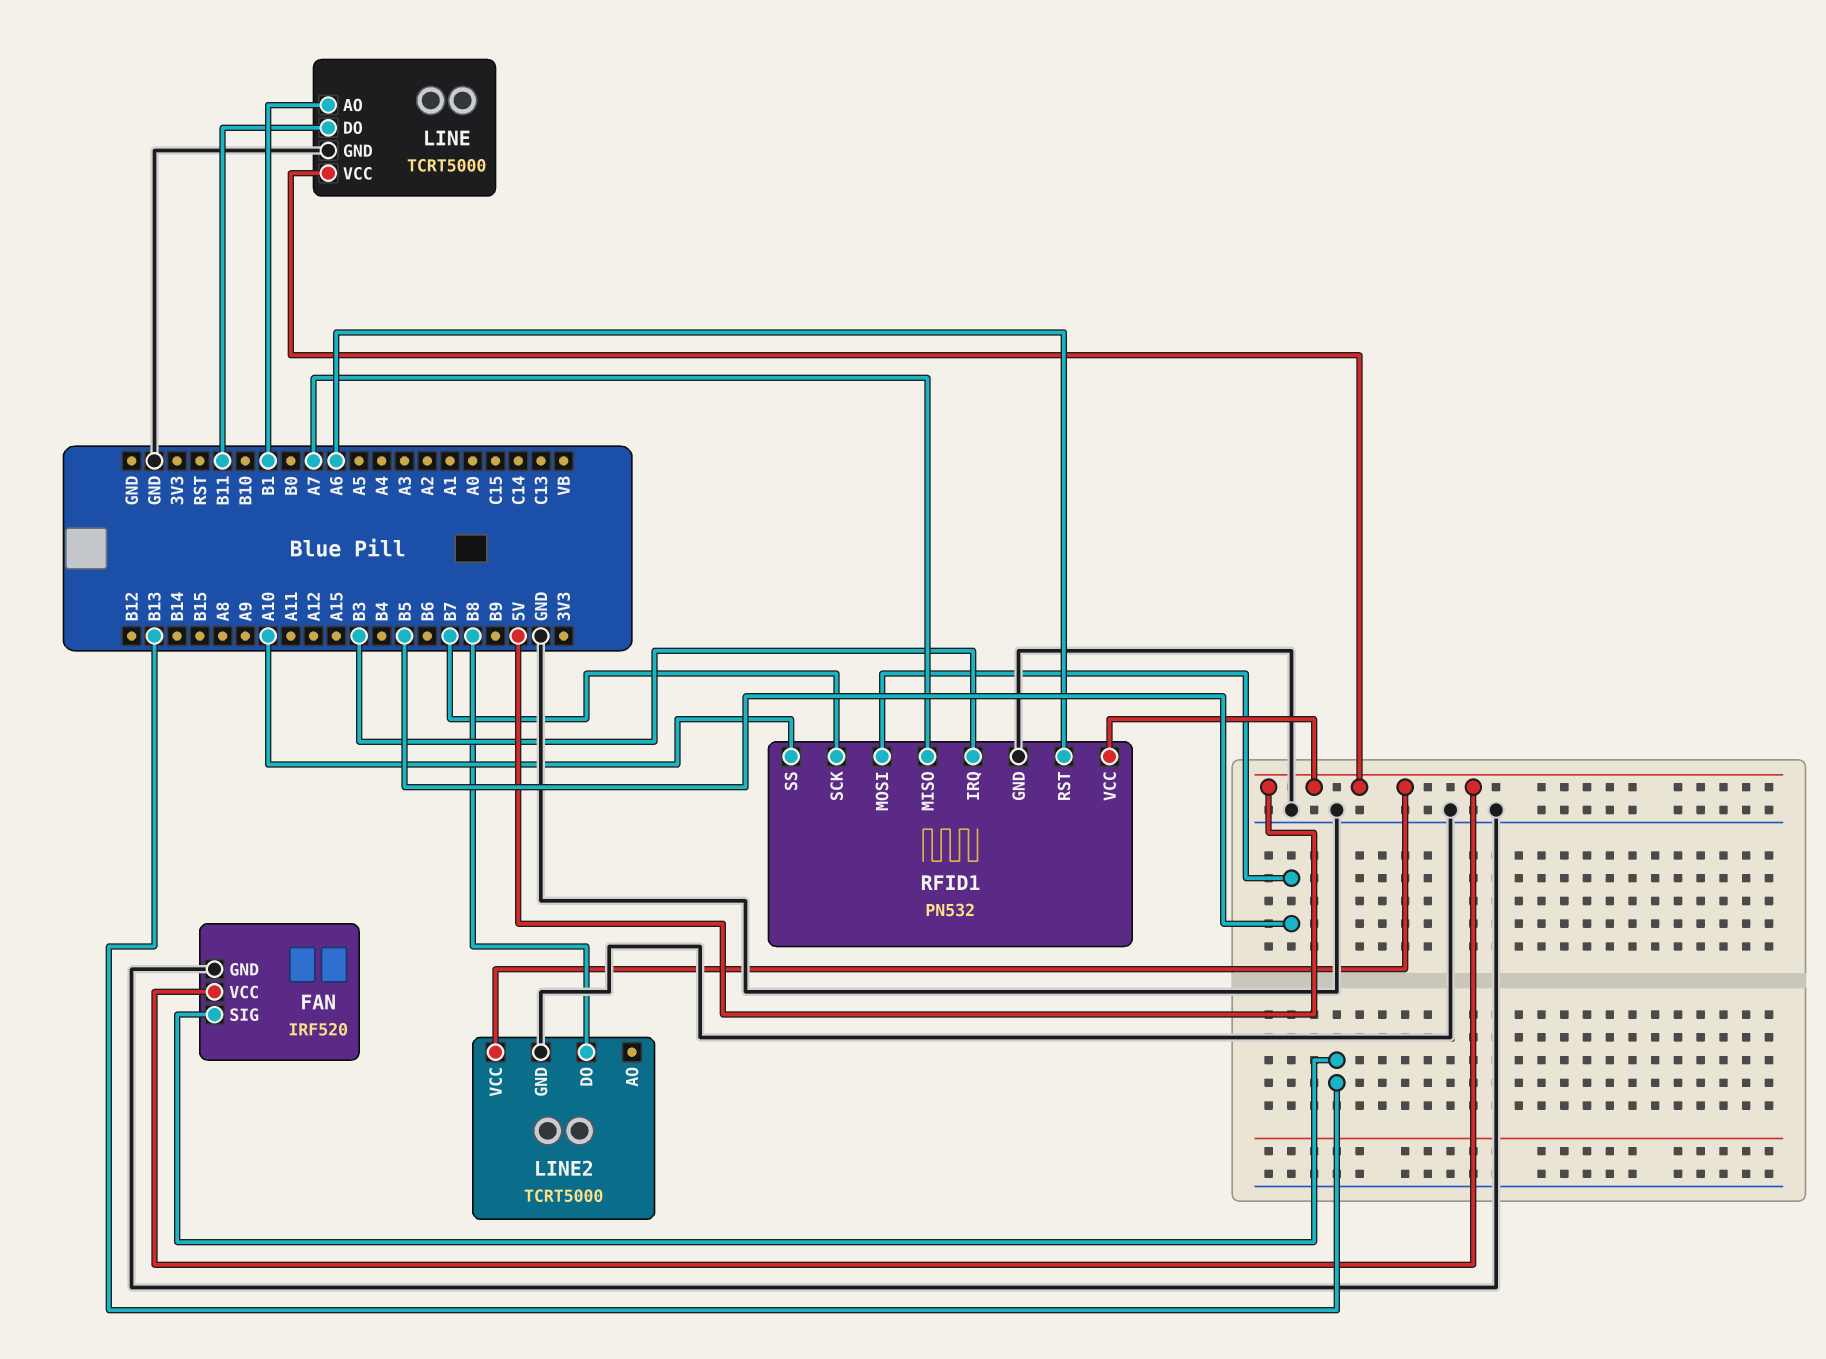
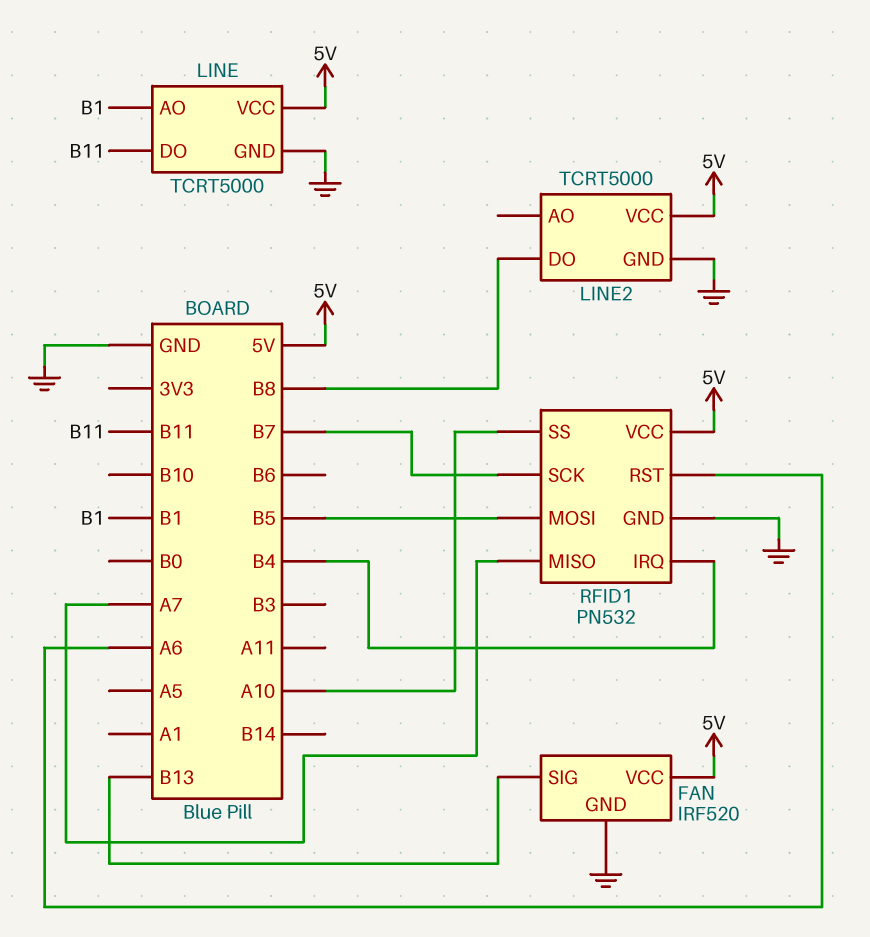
RFID1 pin IRQ: B3 -> B4

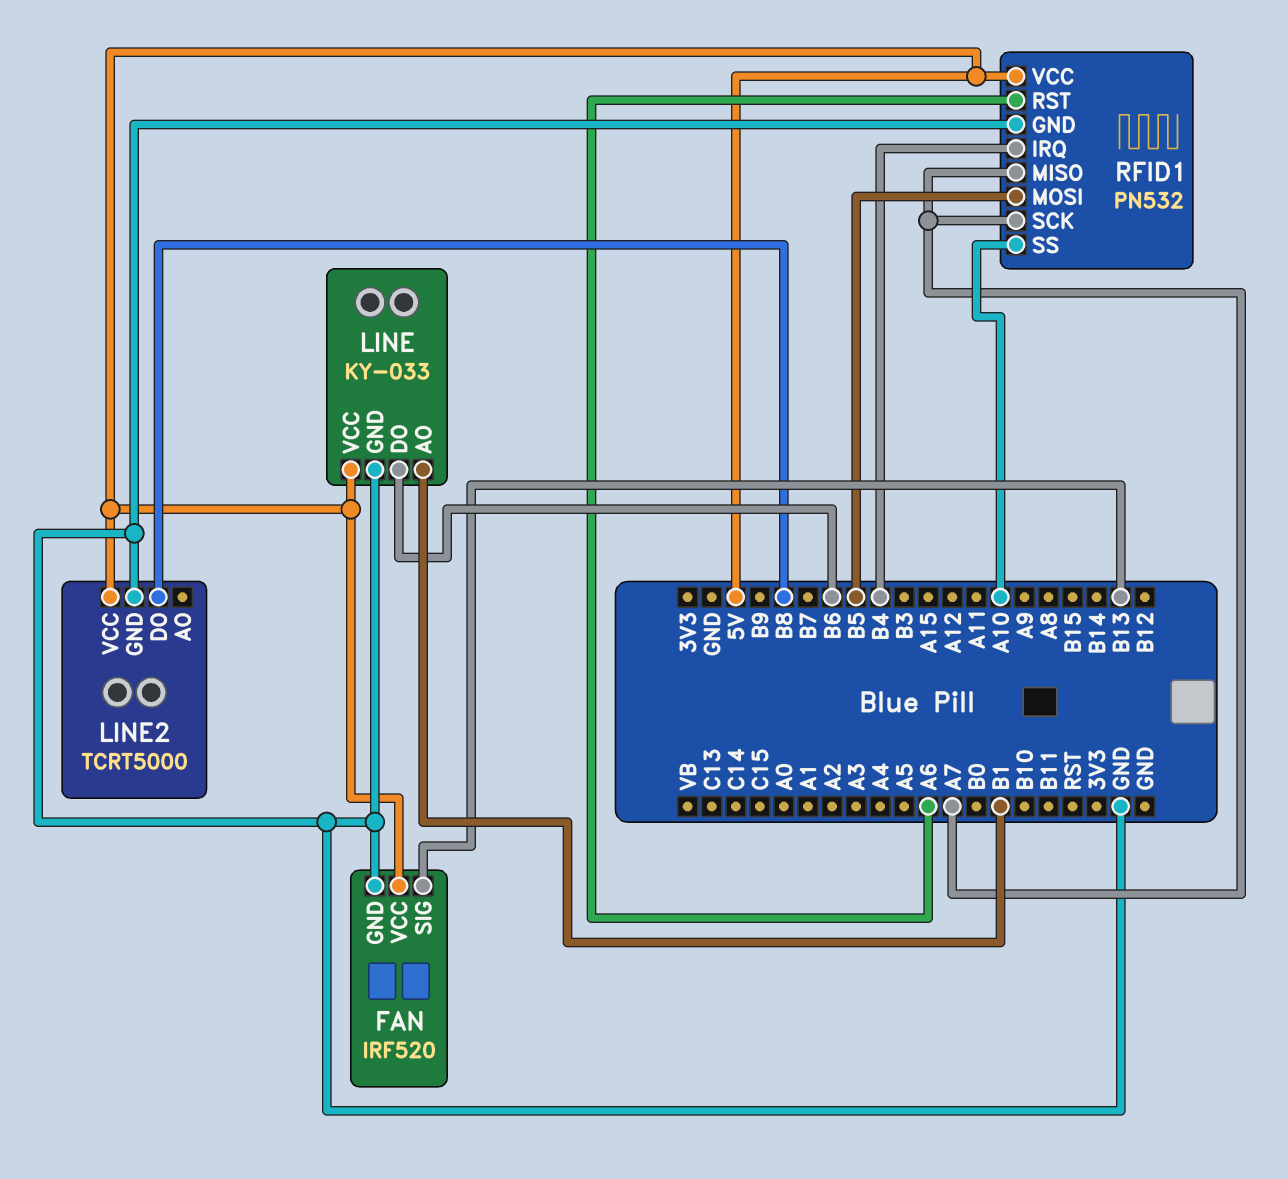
LINE: TCRT5000 -> KY-033
LINE pin DO: B11 -> B6
RFID1 pin SCK: B7 -> A7

